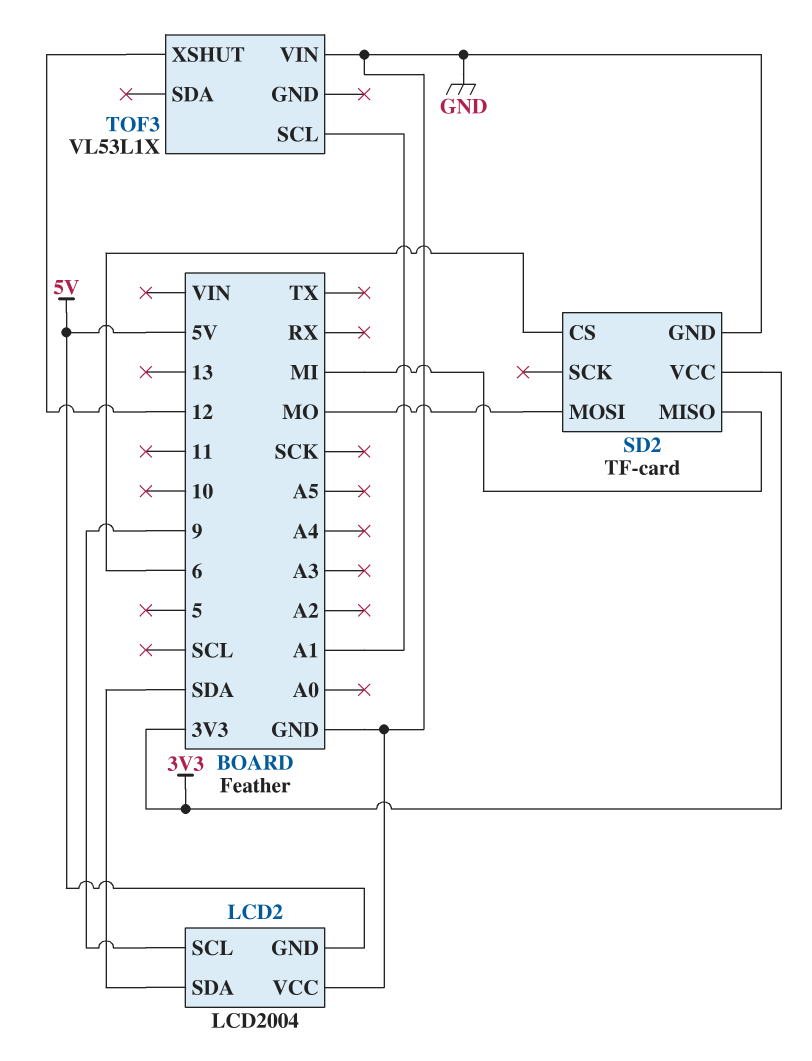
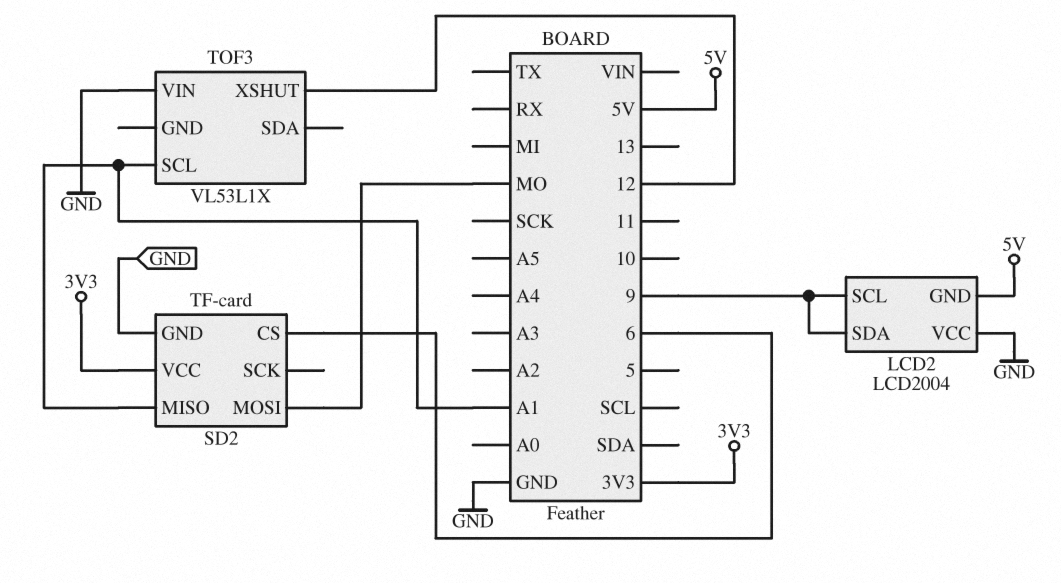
LCD2 pin SDA: SDA -> 9
SD2 pin MISO: MI -> A1

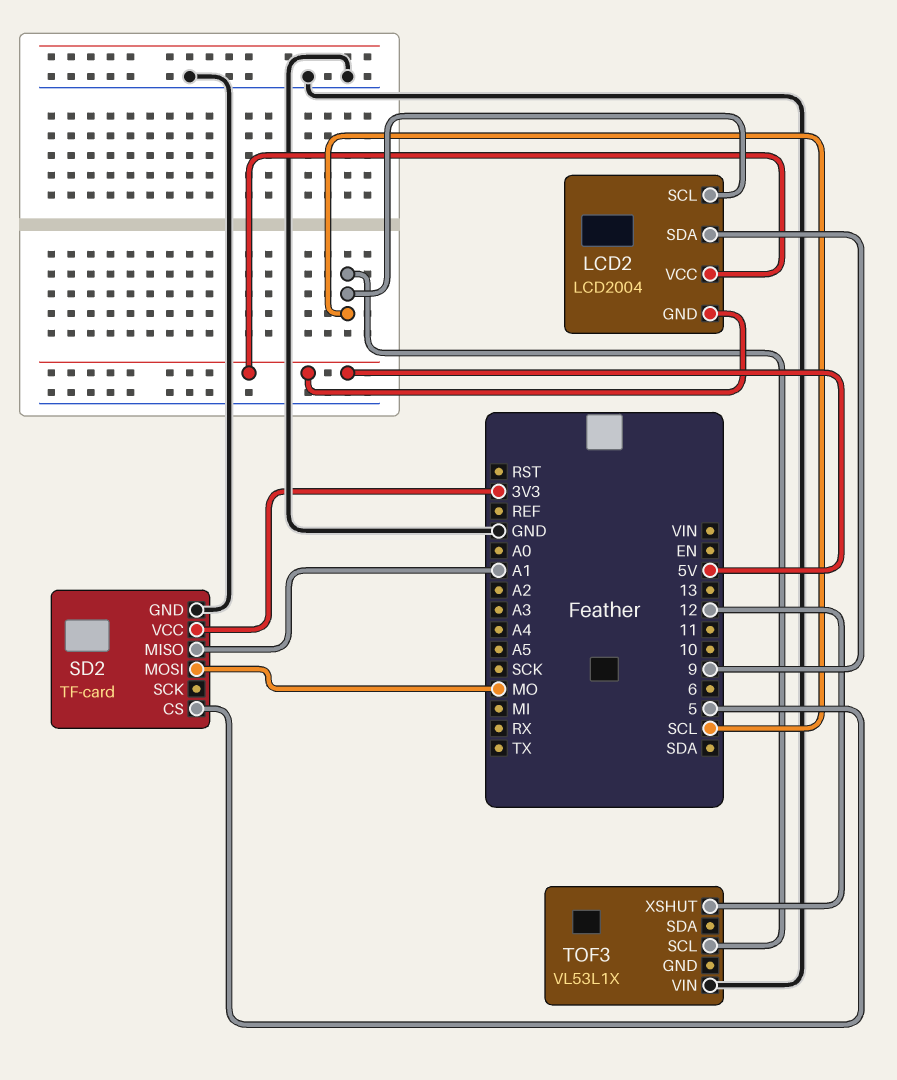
LCD2 pin SCL: 9 -> SCL
LCD2 pin VCC: GND -> 5V
SD2 pin CS: 6 -> 5
TOF3 pin SCL: A1 -> SCL

